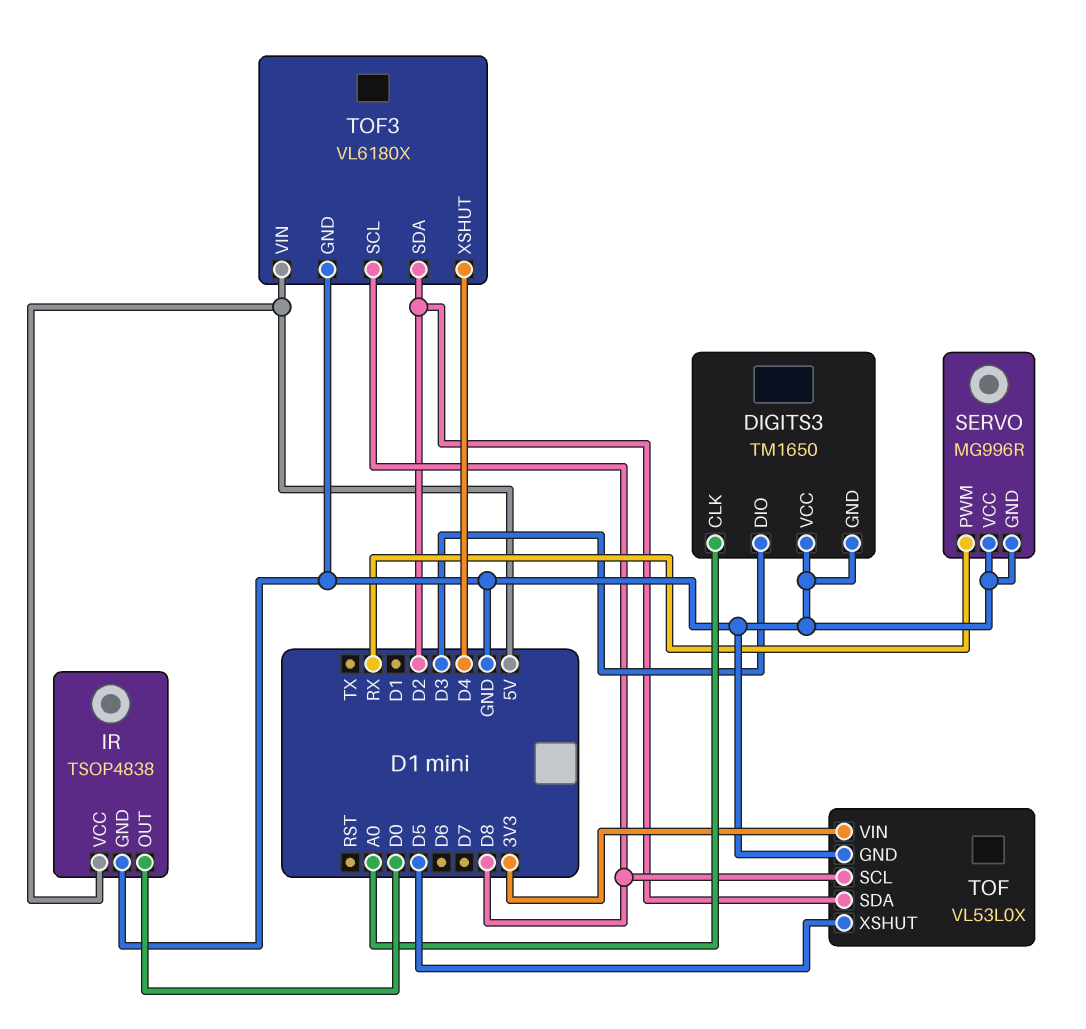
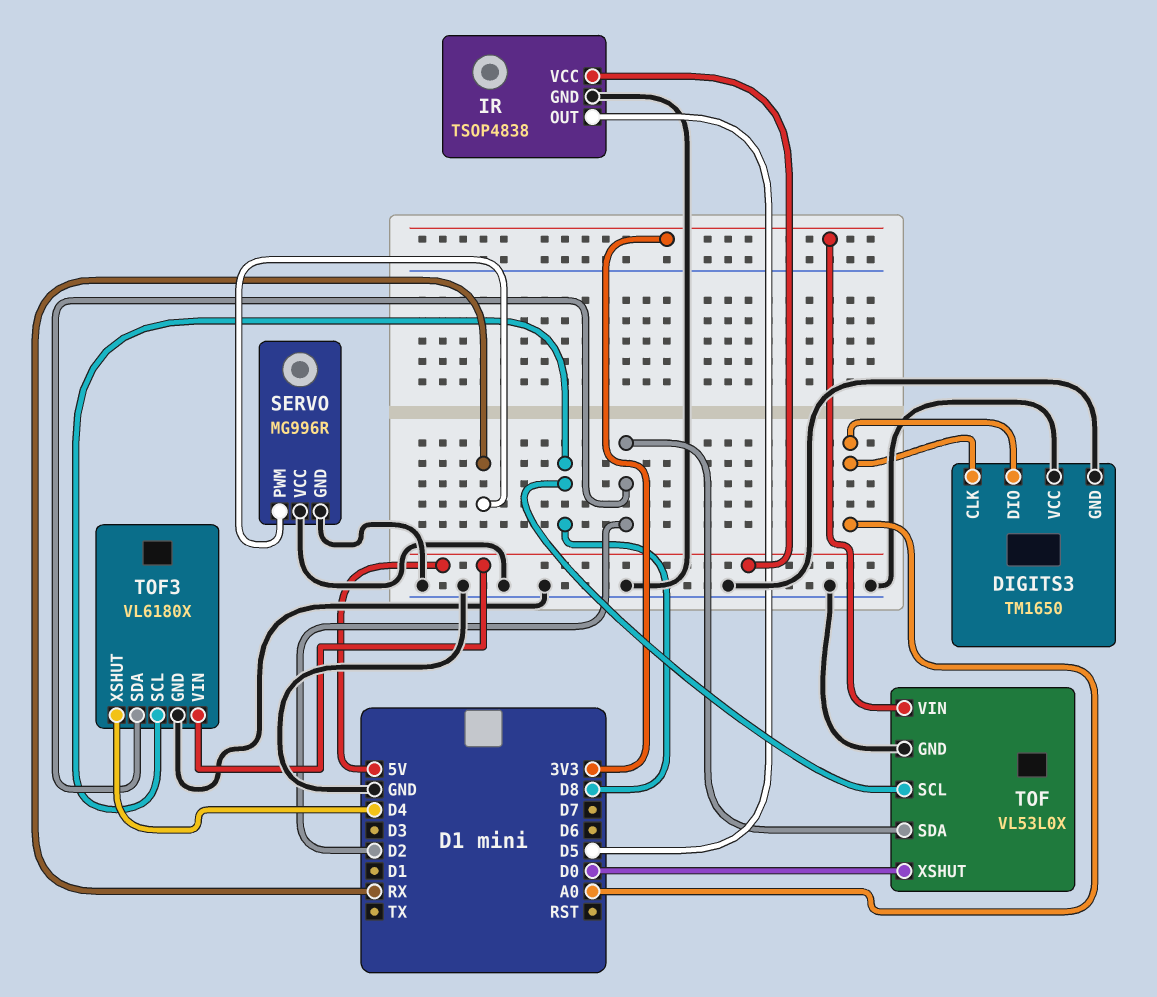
DIGITS3 pin DIO: D3 -> A0
IR pin OUT: D0 -> D5
TOF pin XSHUT: D5 -> D0

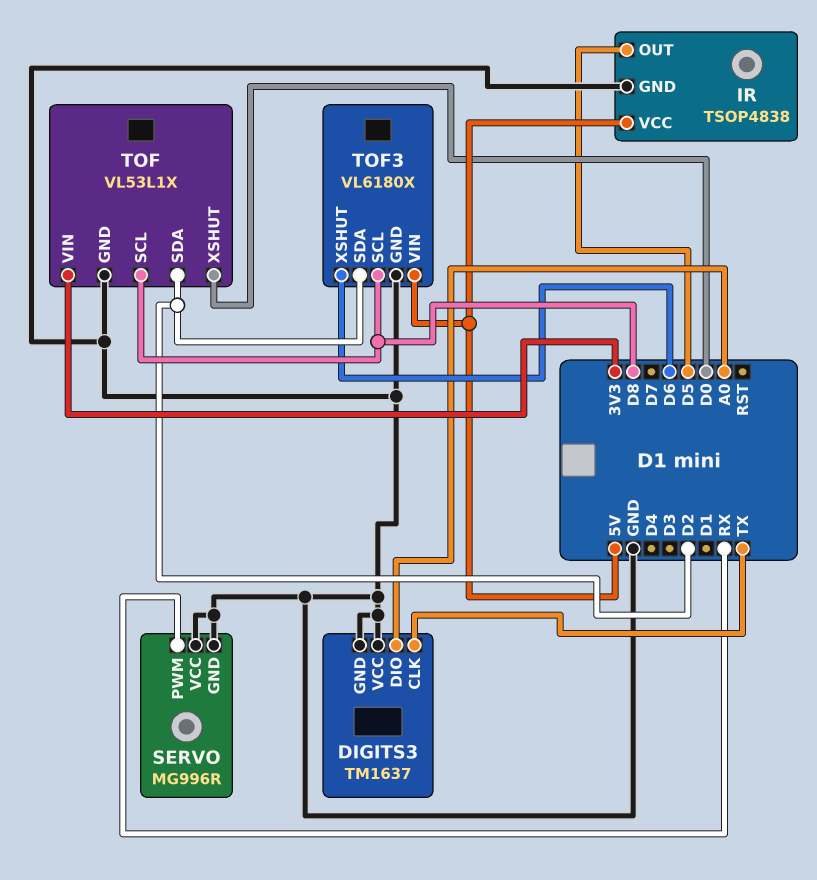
DIGITS3: TM1650 -> TM1637
DIGITS3 pin CLK: A0 -> TX
TOF: VL53L0X -> VL53L1X
TOF3 pin XSHUT: D4 -> D6

